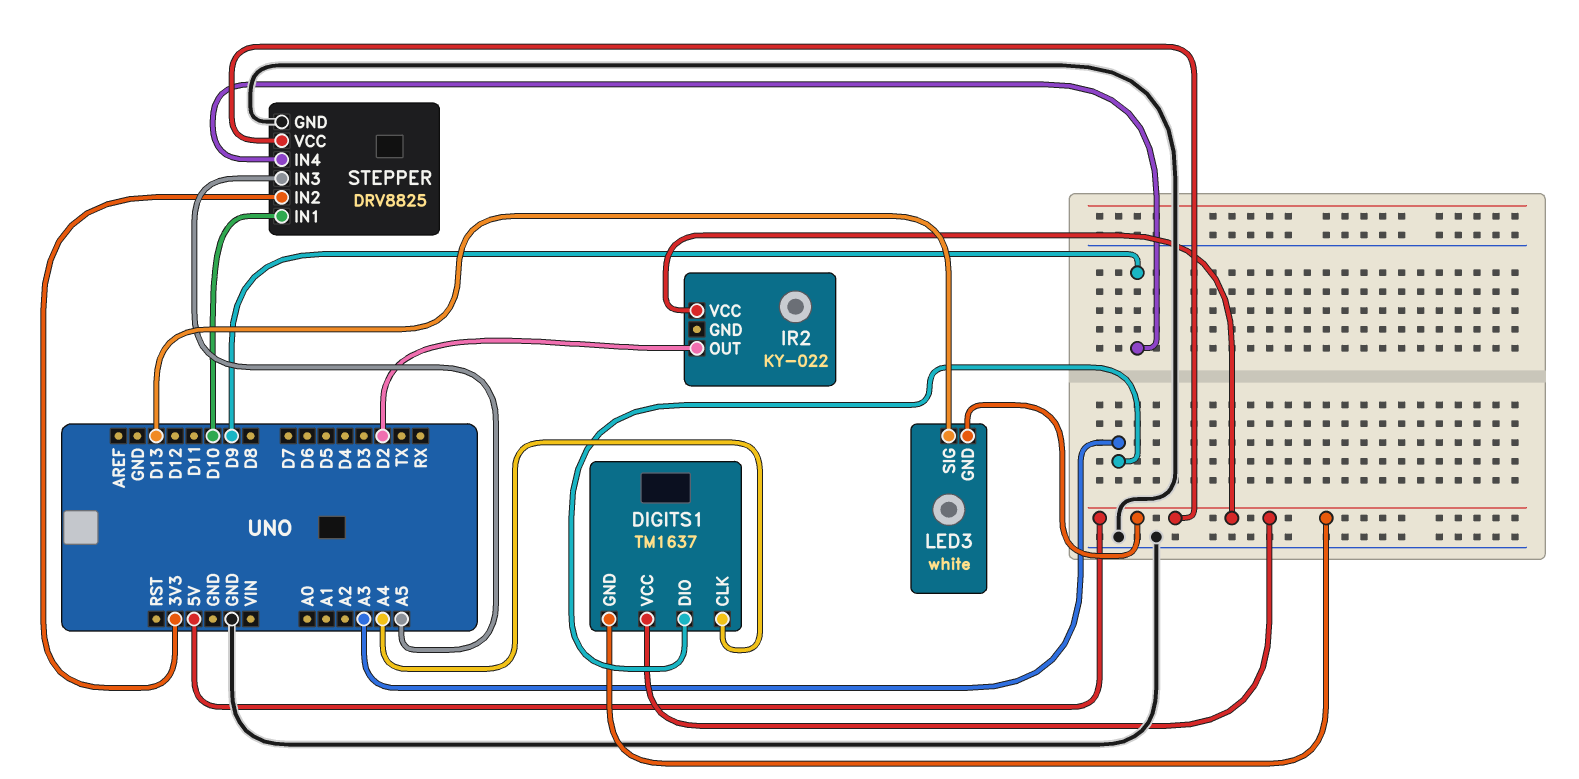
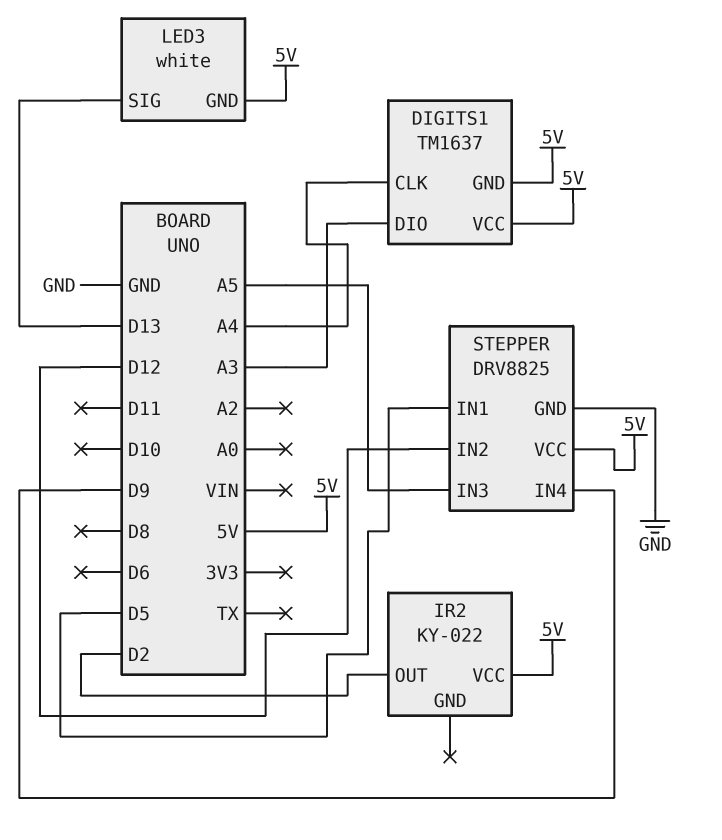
STEPPER pin IN1: D10 -> D5
STEPPER pin IN2: 3V3 -> D12

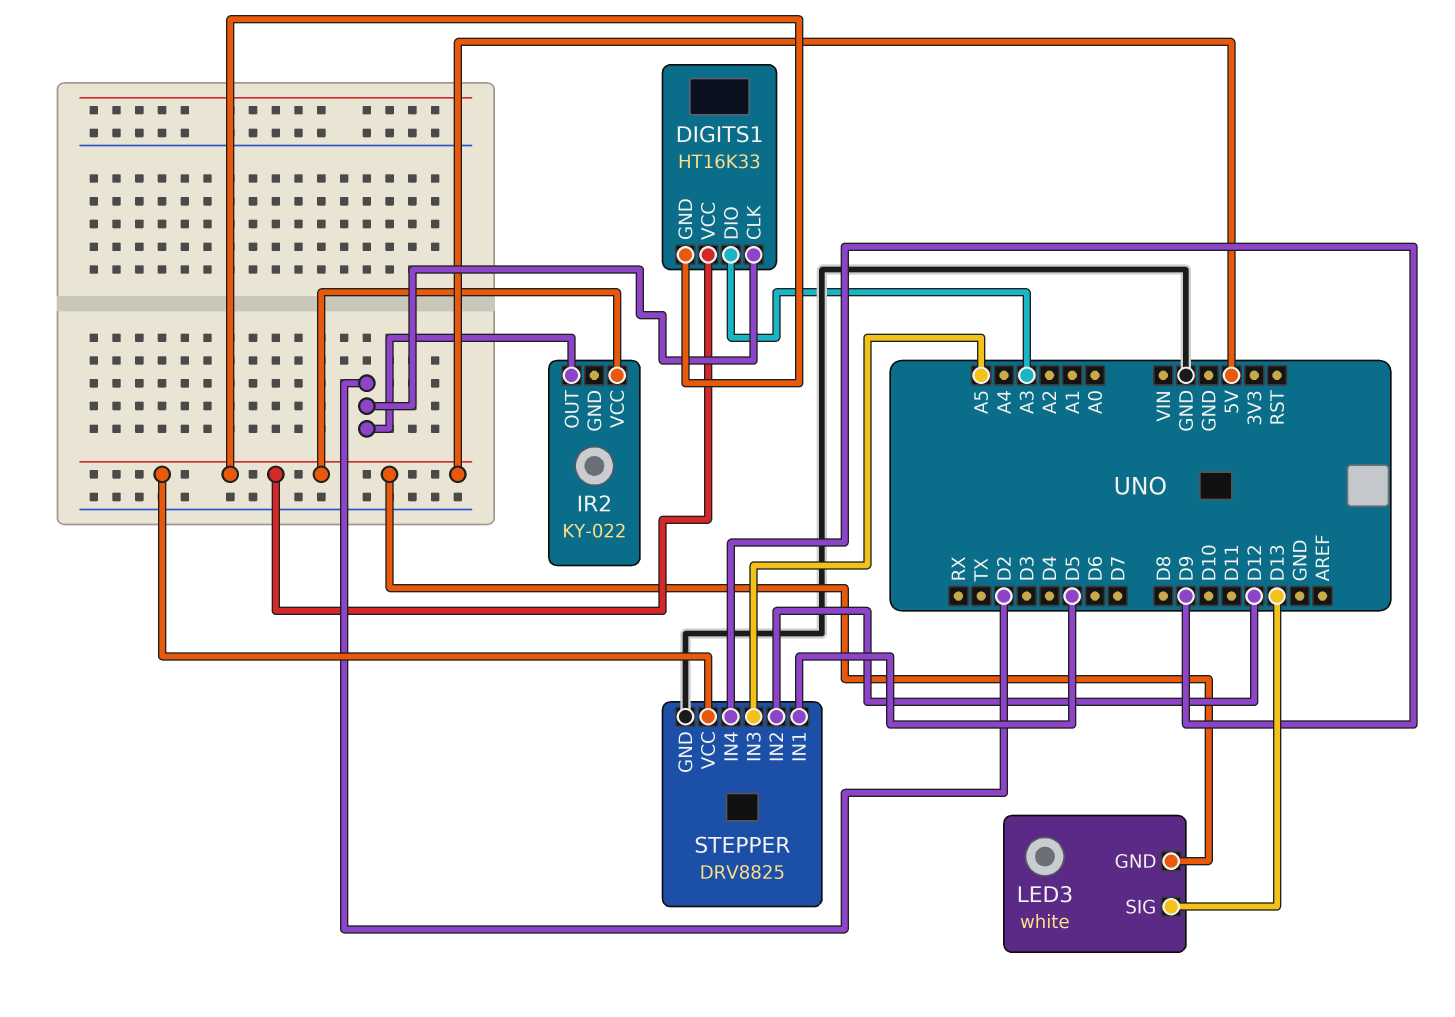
DIGITS1: TM1637 -> HT16K33
DIGITS1 pin CLK: A4 -> D2

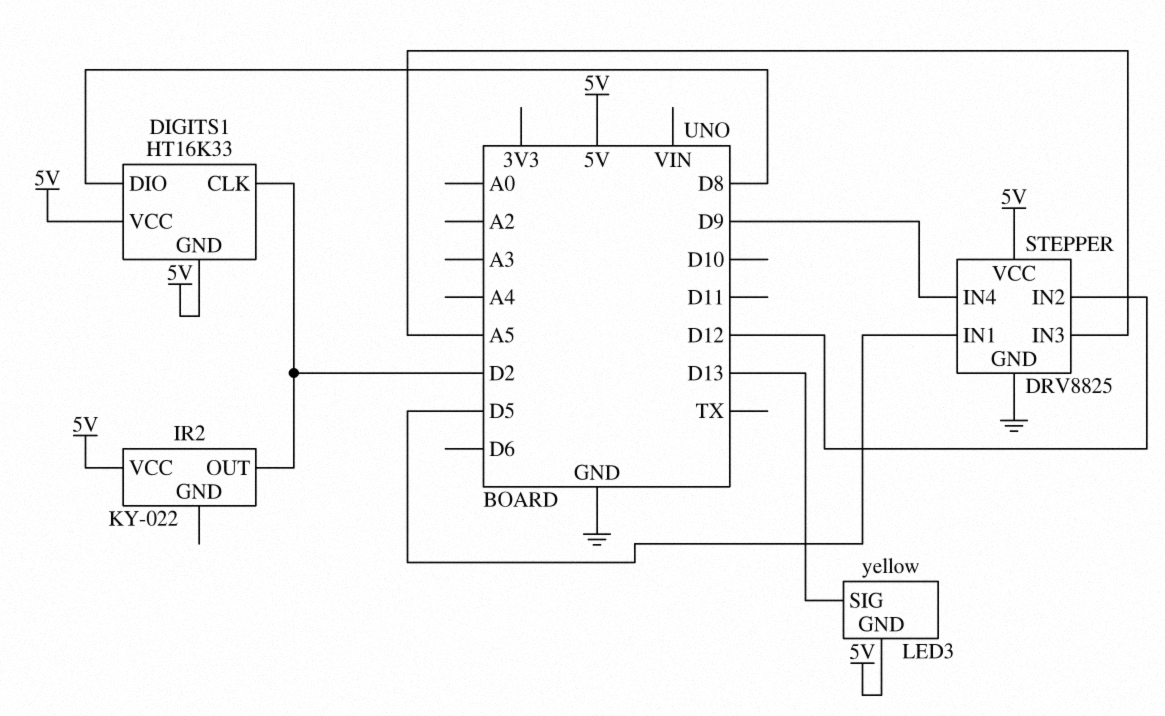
DIGITS1 pin DIO: A3 -> D8
LED3: white -> yellow

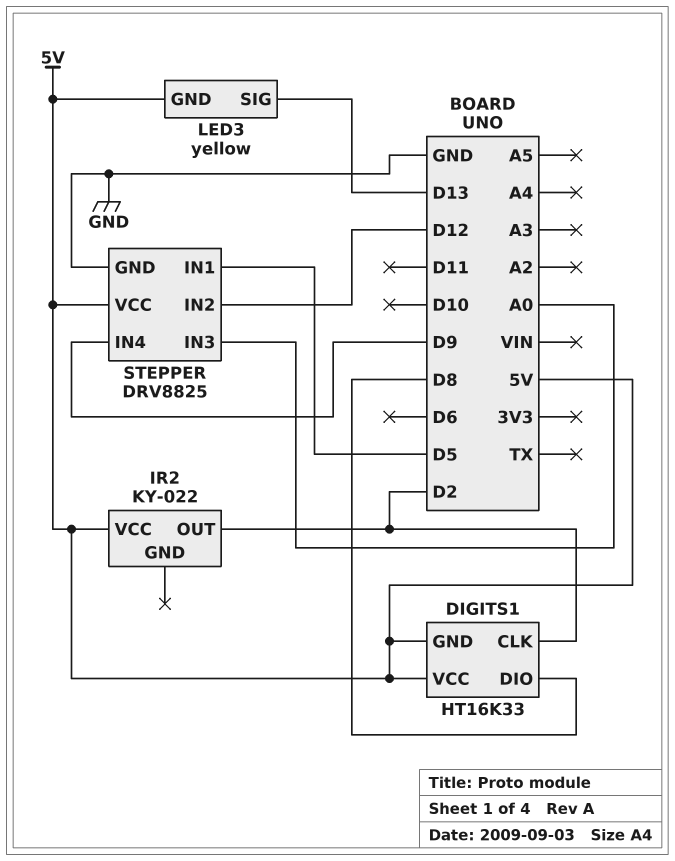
STEPPER pin IN3: A5 -> A0

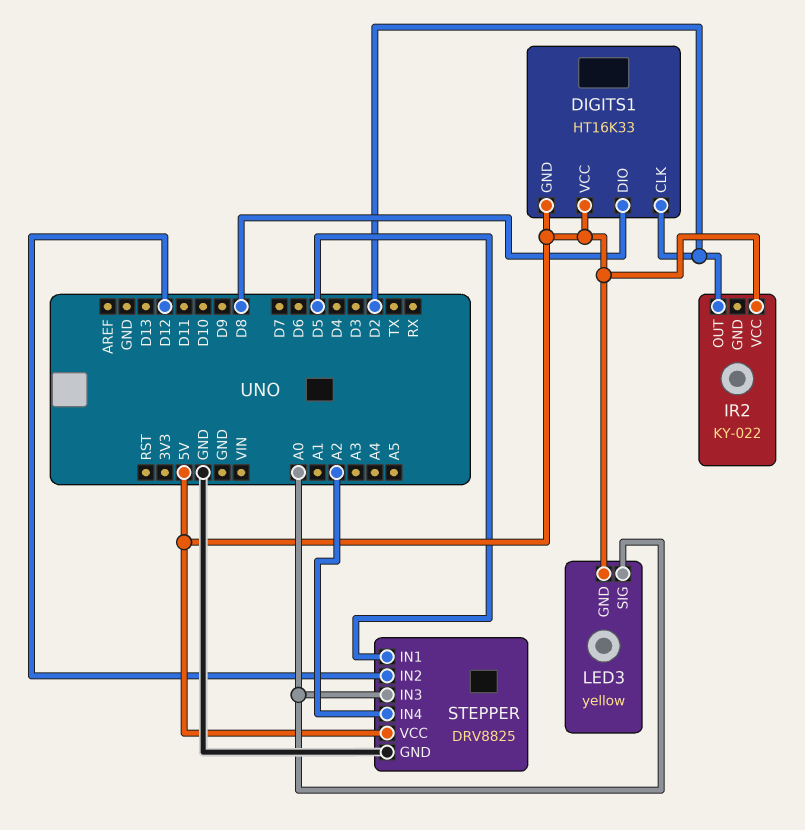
LED3 pin SIG: D13 -> A0
STEPPER pin IN4: D9 -> A2

